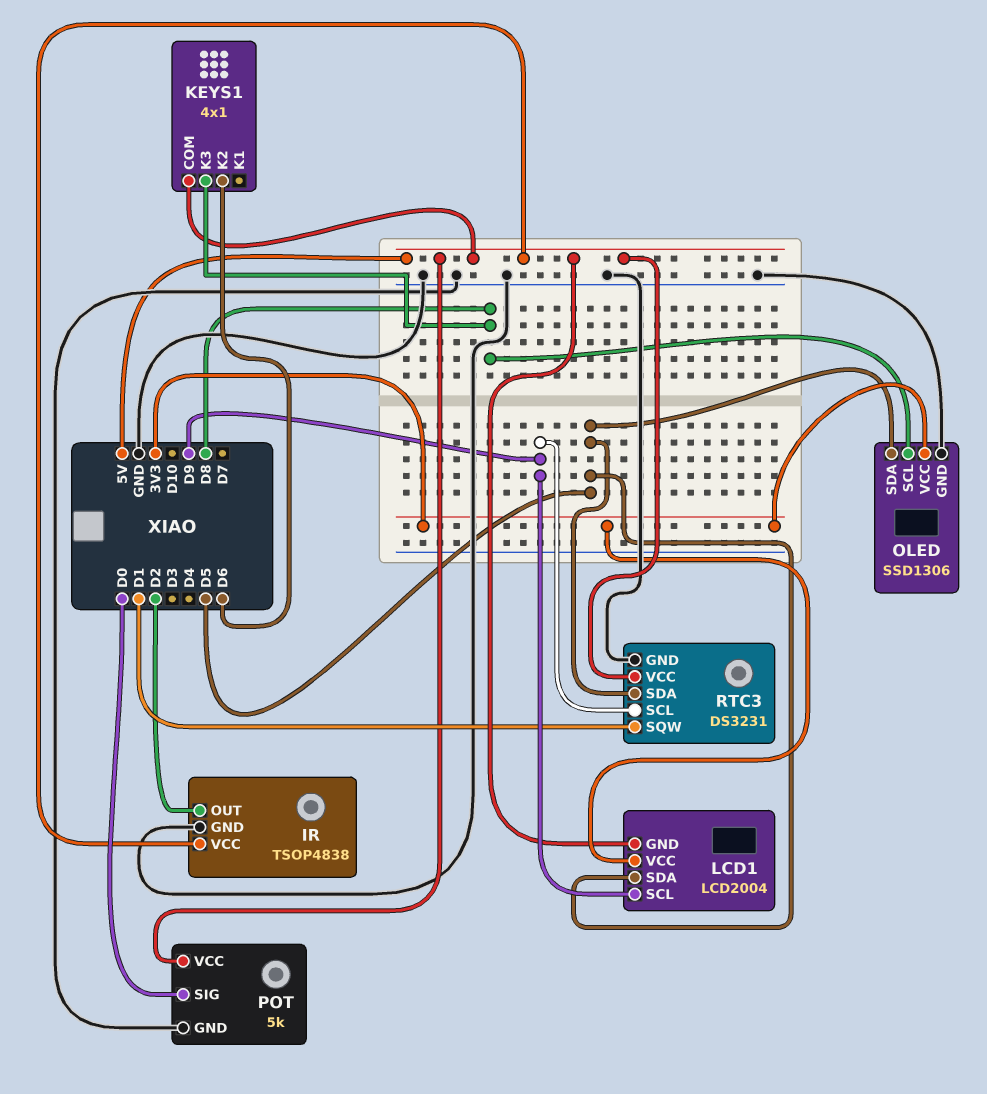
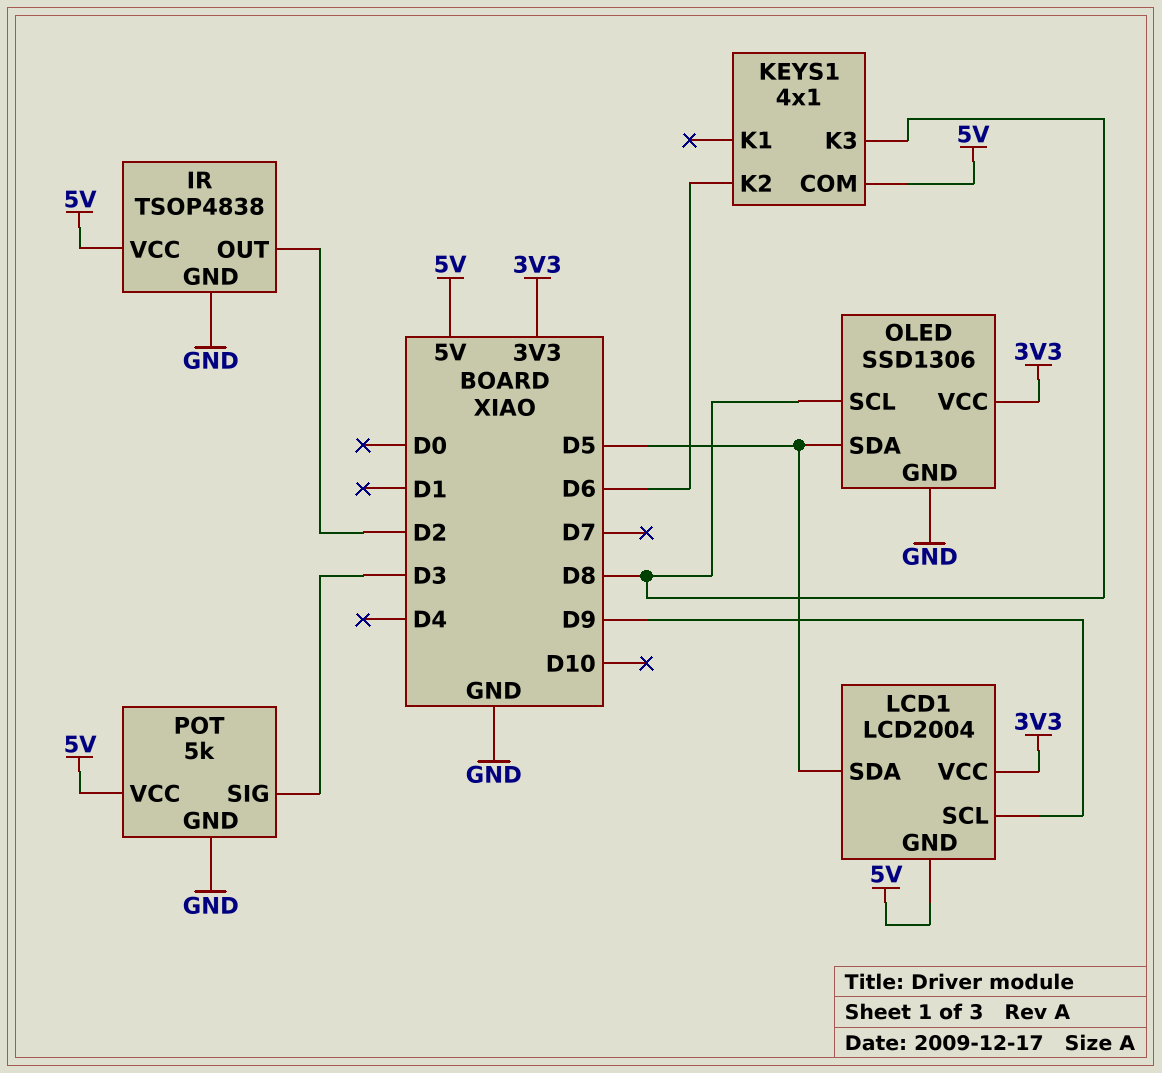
POT pin SIG: D0 -> D3
RTC3: DS3231 -> none
RTC3 pin GND: GND -> none
RTC3 pin SCL: D9 -> none
RTC3 pin SDA: D5 -> none
RTC3 pin SQW: D1 -> none
RTC3 pin VCC: 5V -> none

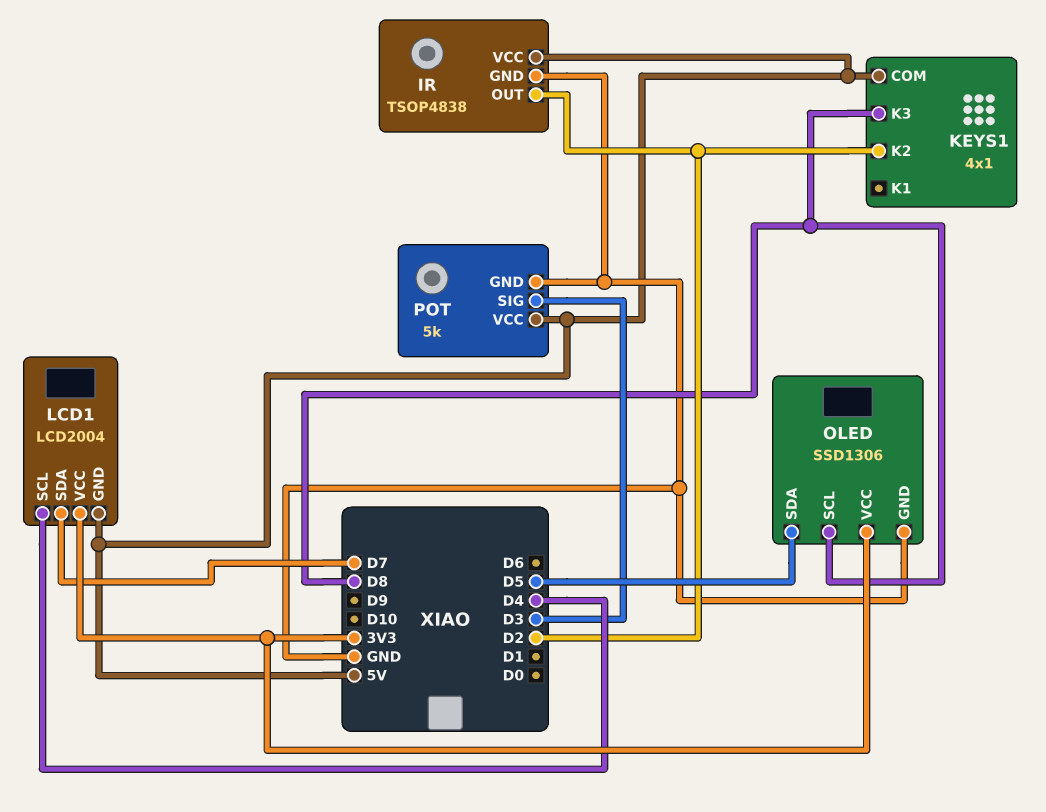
KEYS1 pin K2: D6 -> D2
LCD1 pin SCL: D9 -> D4
LCD1 pin SDA: D5 -> D7

